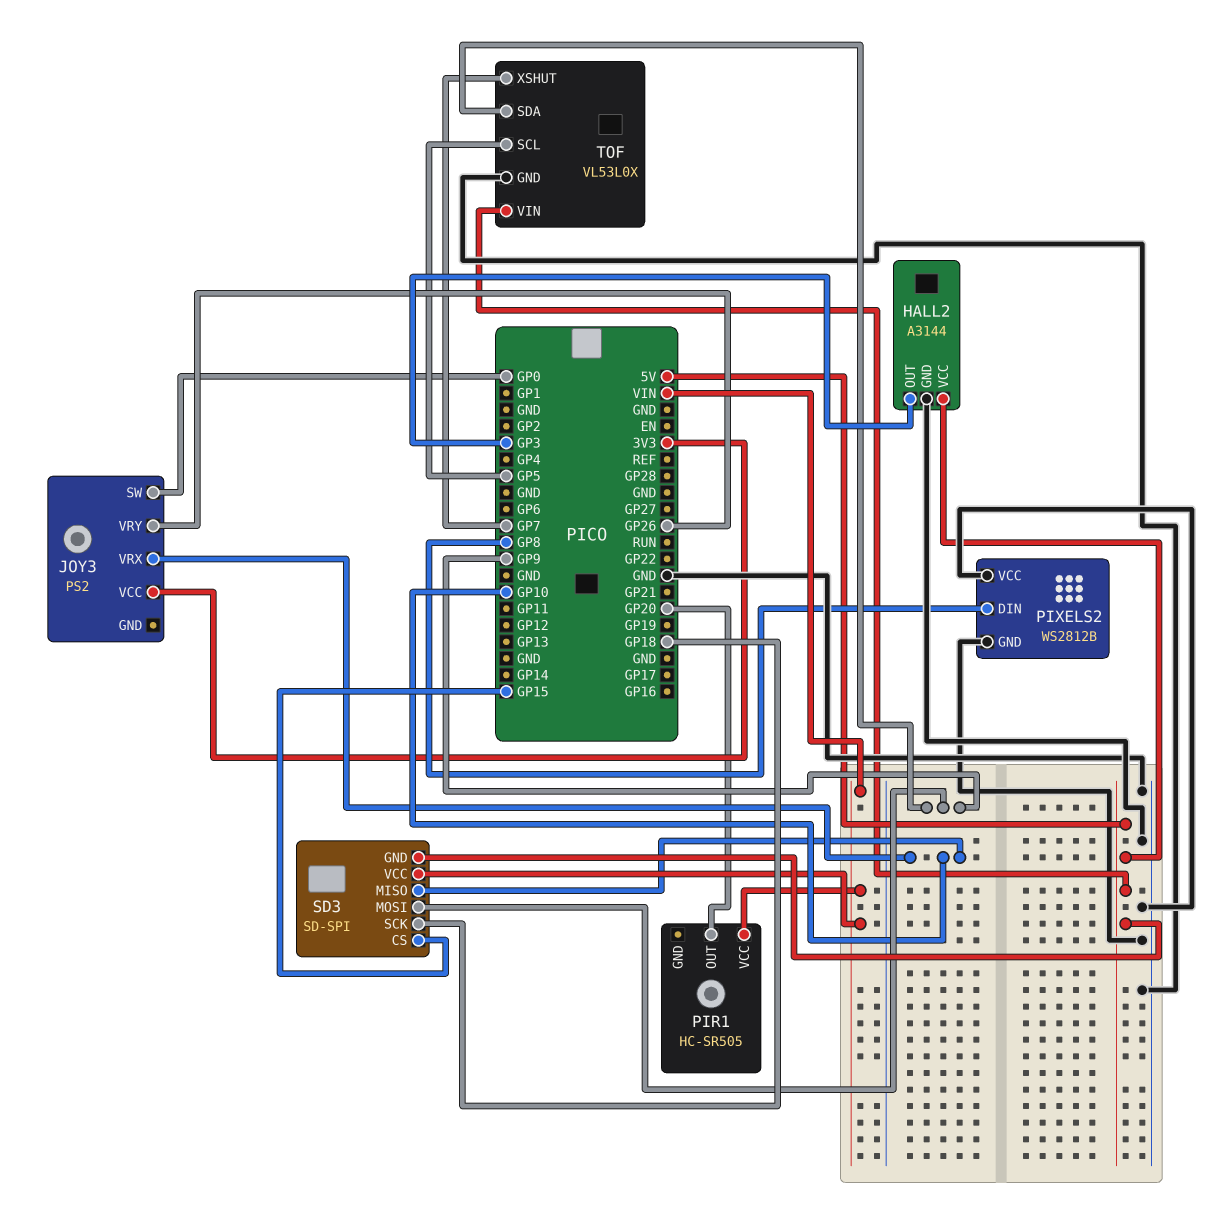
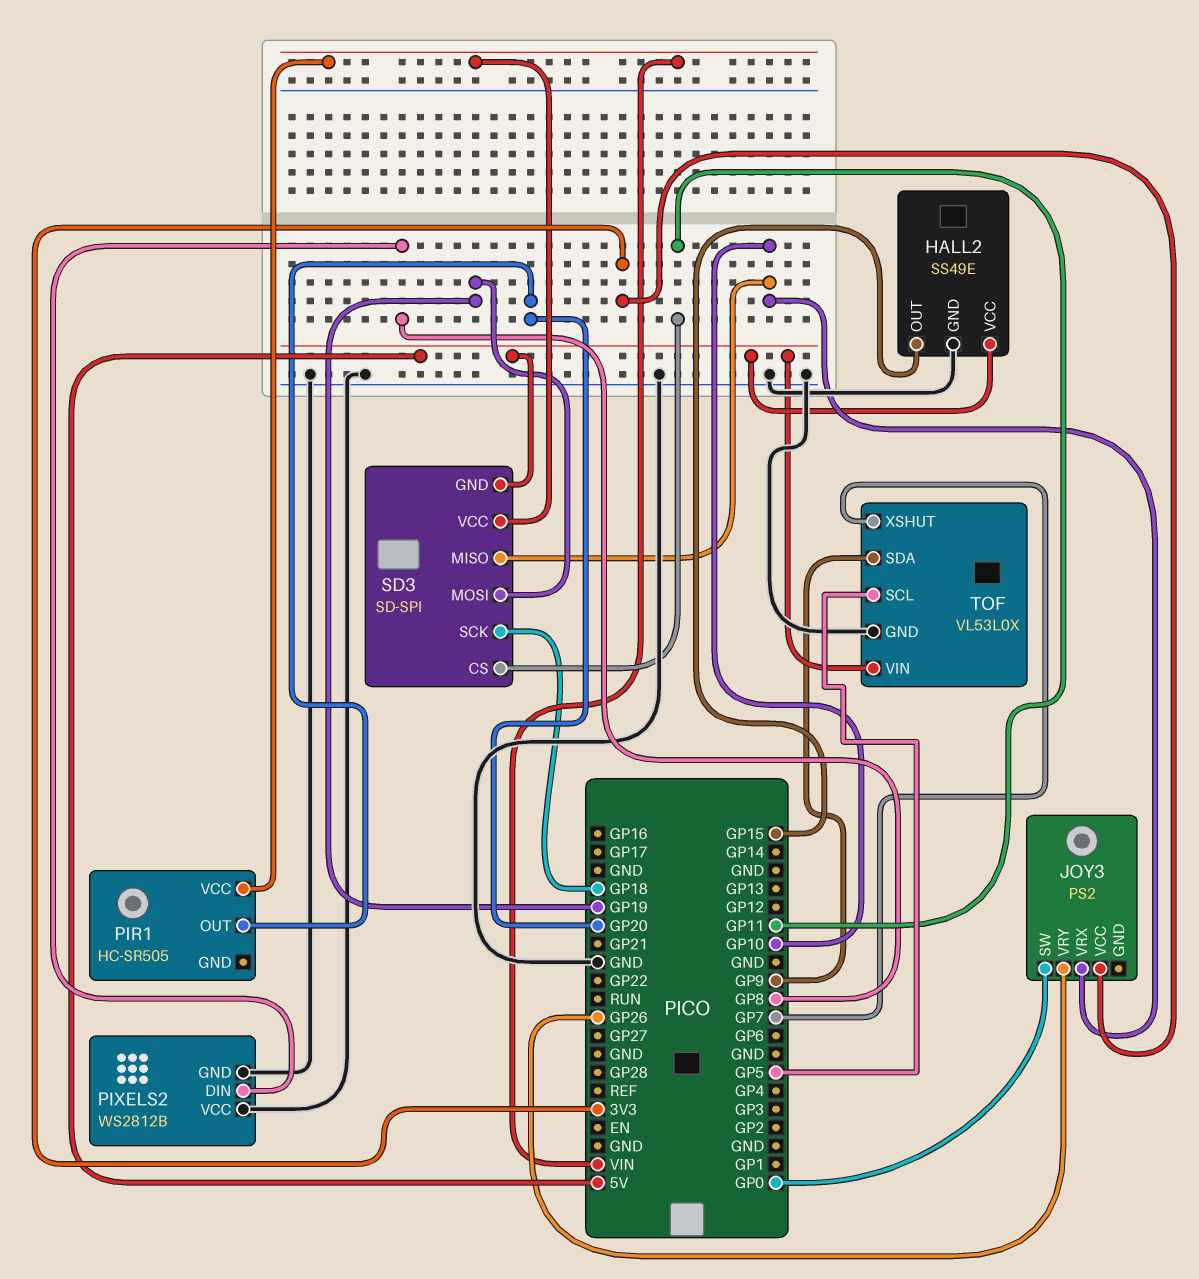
HALL2: A3144 -> SS49E
HALL2 pin OUT: GP3 -> GP15
SD3 pin CS: GP15 -> GP11
SD3 pin MOSI: GP9 -> GP19

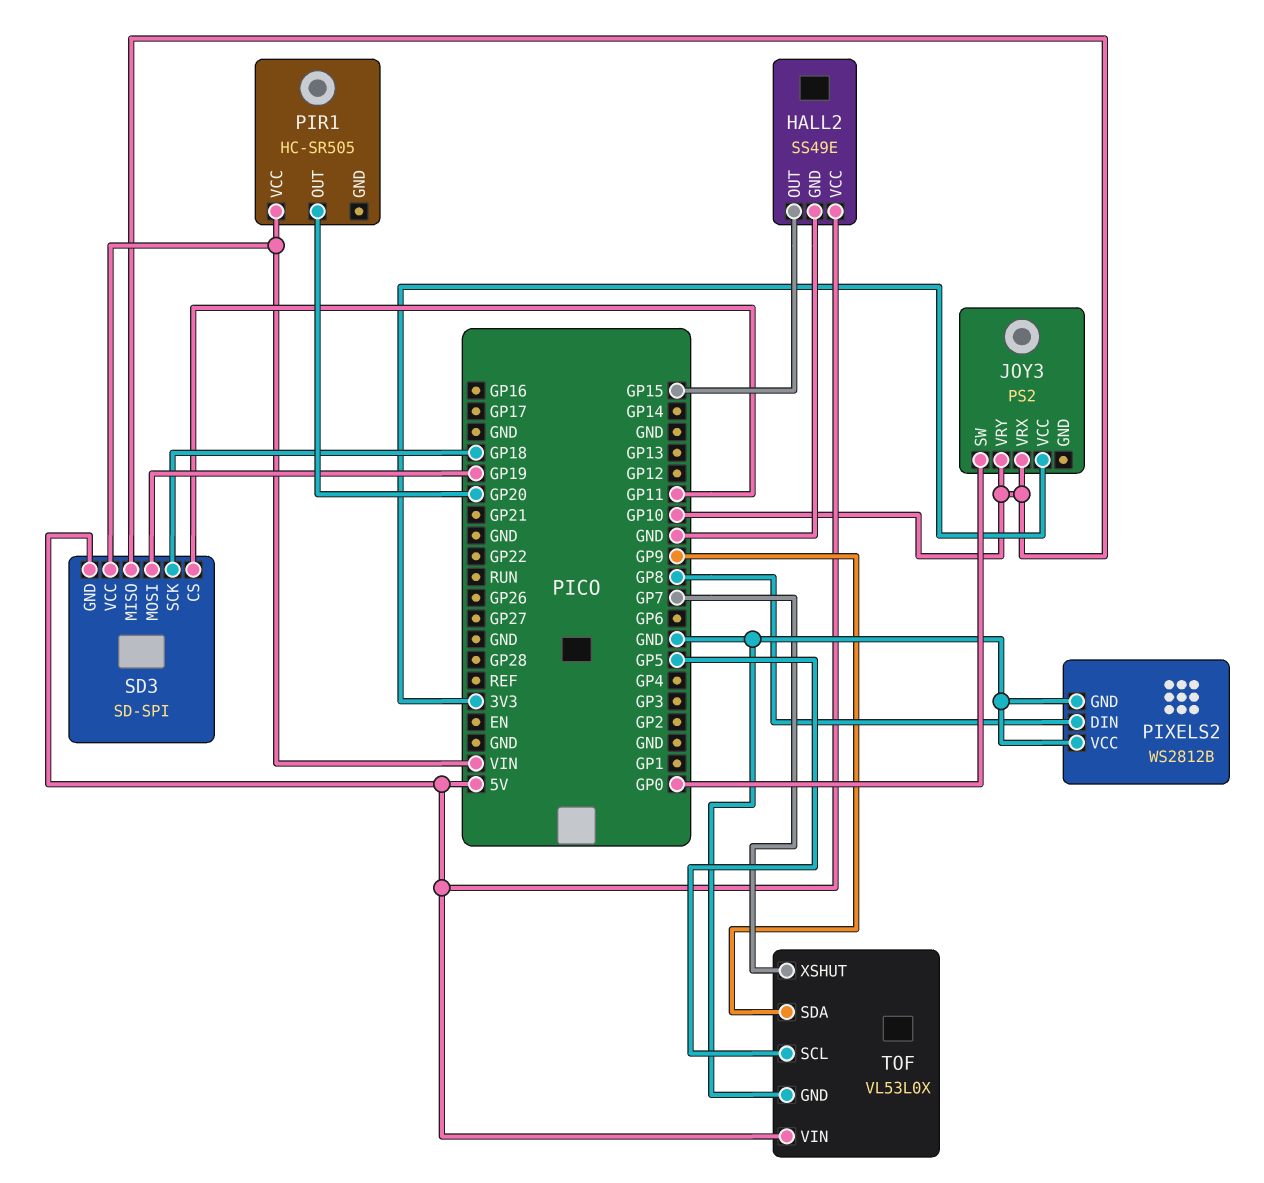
JOY3 pin VRY: GP26 -> GP10

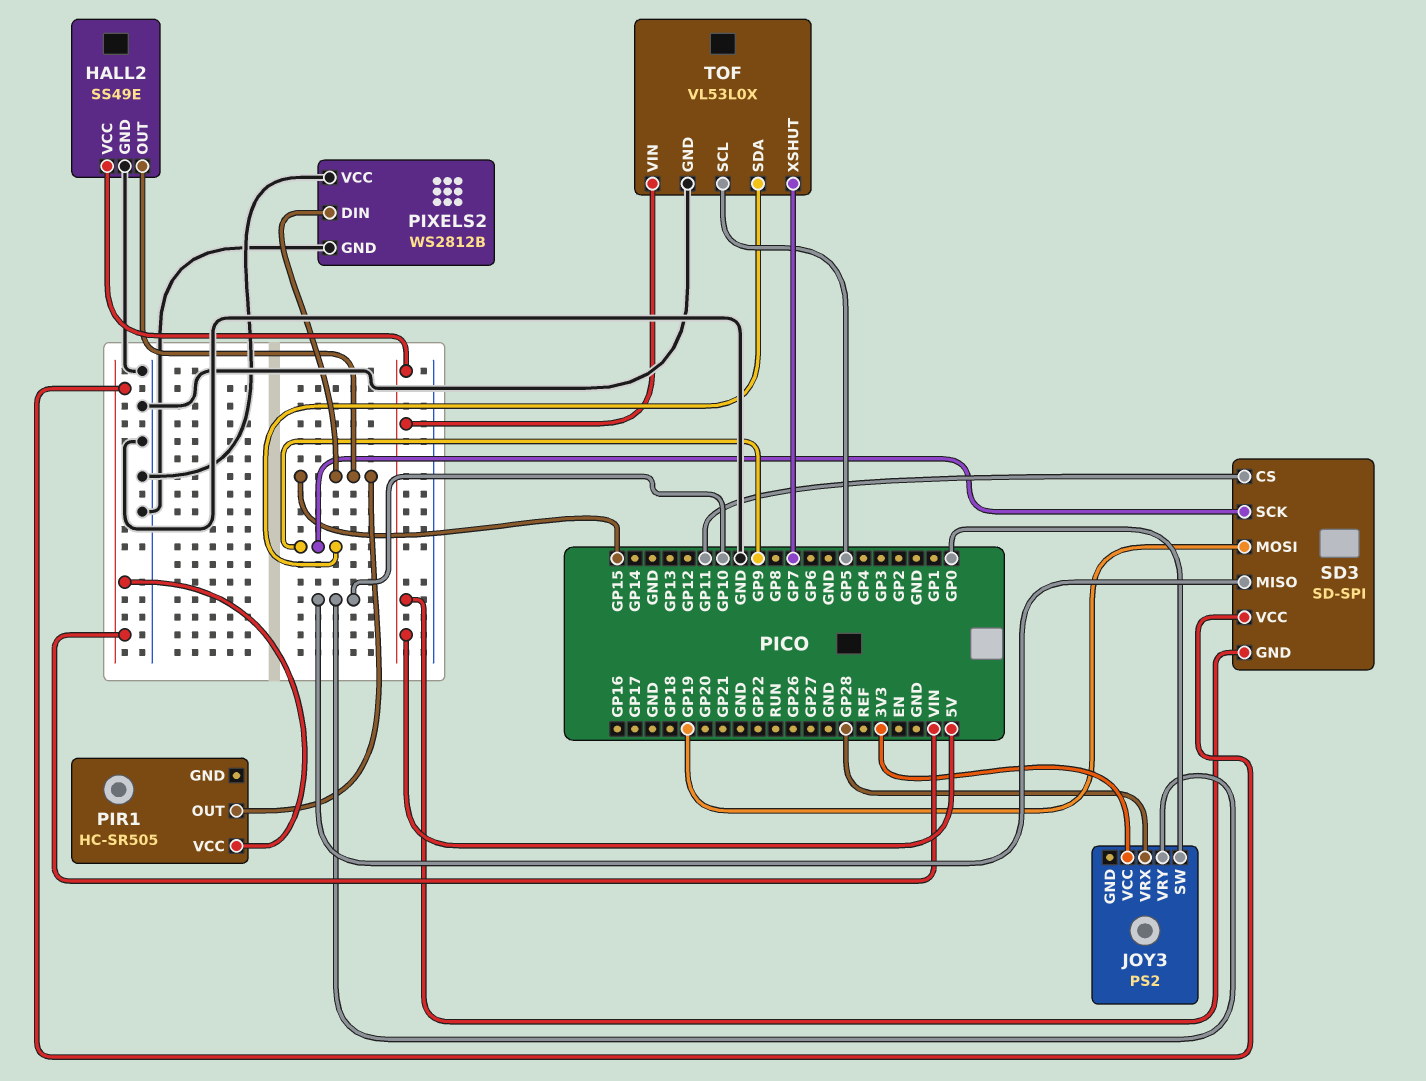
JOY3 pin VRX: GP10 -> GP28
PIR1 pin OUT: GP20 -> GP15
PIXELS2 pin DIN: GP8 -> GP15
SD3 pin SCK: GP18 -> GP9

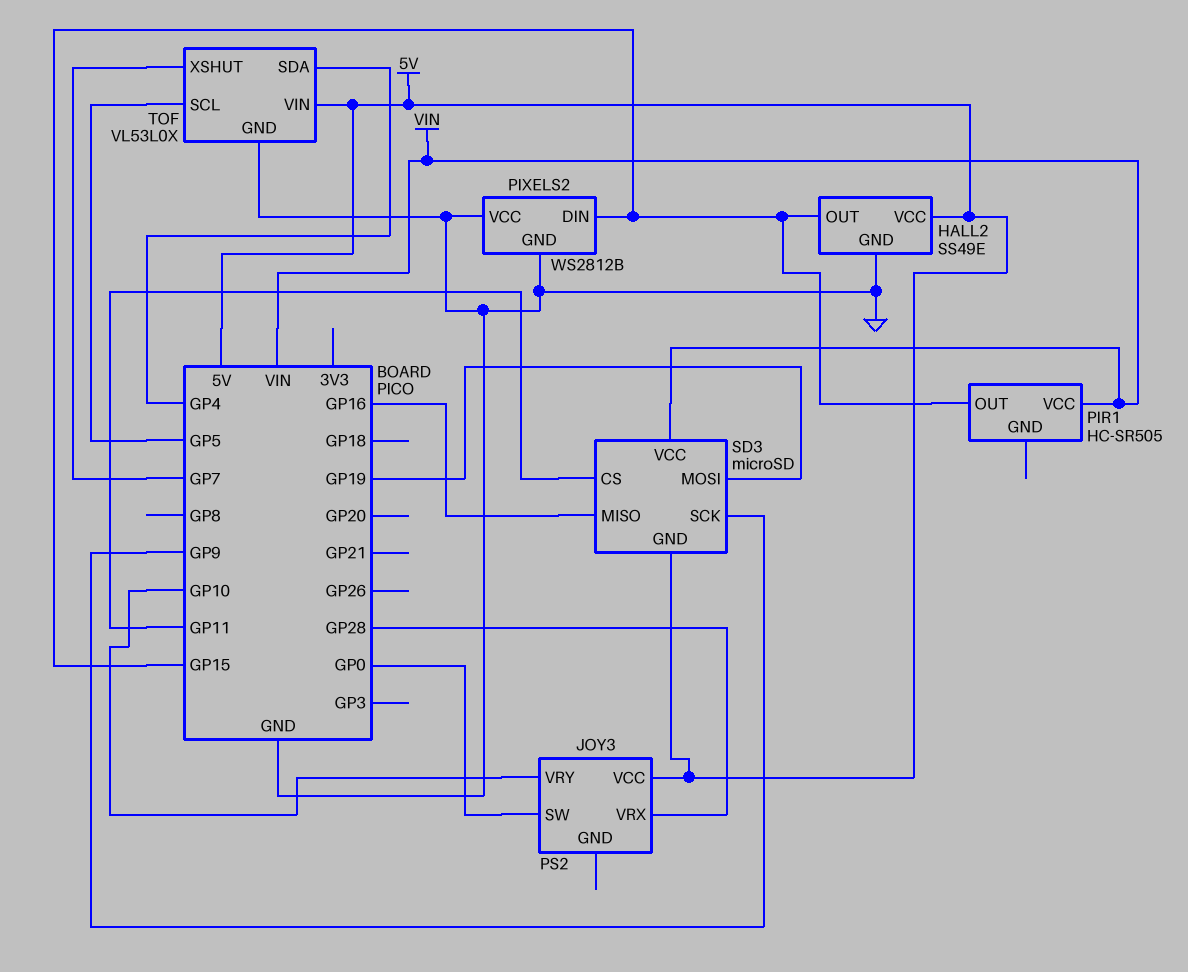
JOY3 pin VCC: 3V3 -> 5V
SD3: SD-SPI -> microSD
SD3 pin MISO: GP10 -> GP16
TOF pin SDA: GP9 -> GP4

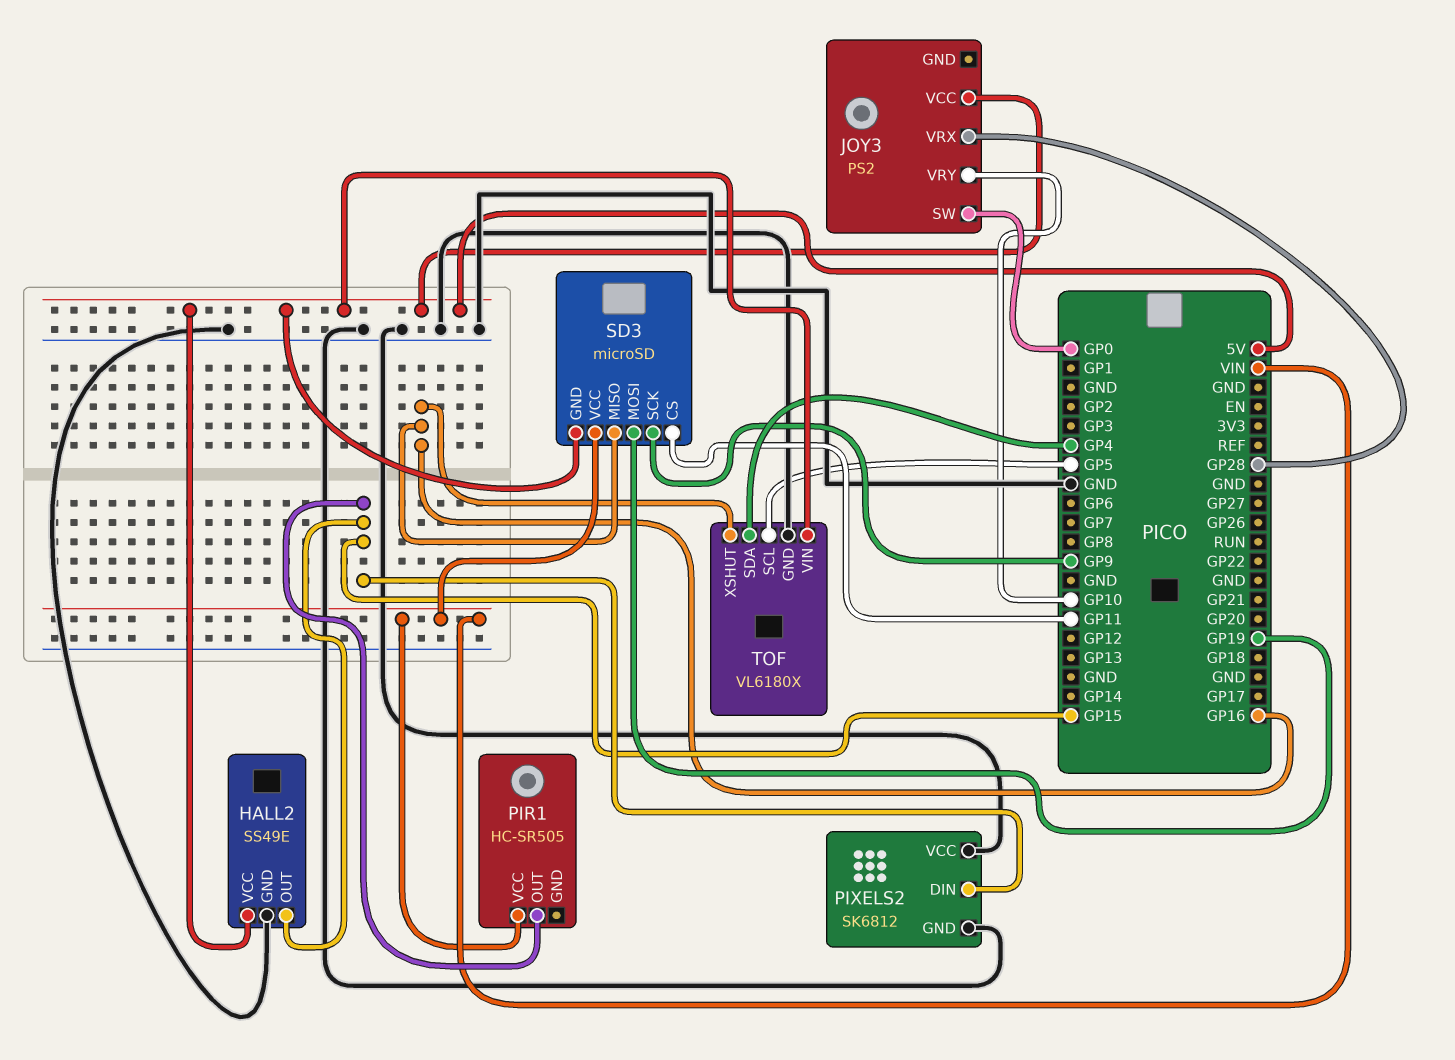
PIXELS2: WS2812B -> SK6812
TOF: VL53L0X -> VL6180X
TOF pin XSHUT: GP7 -> GP16

